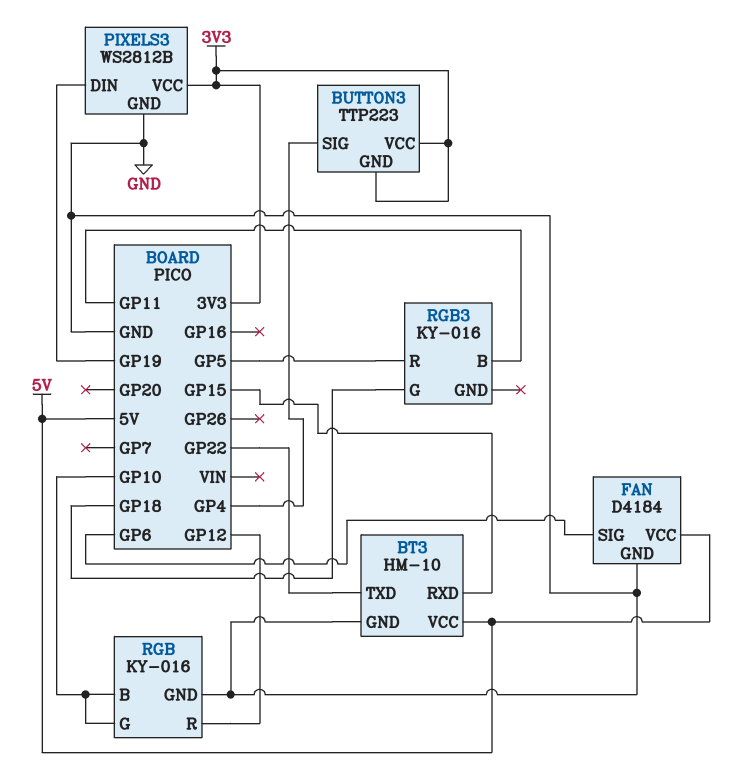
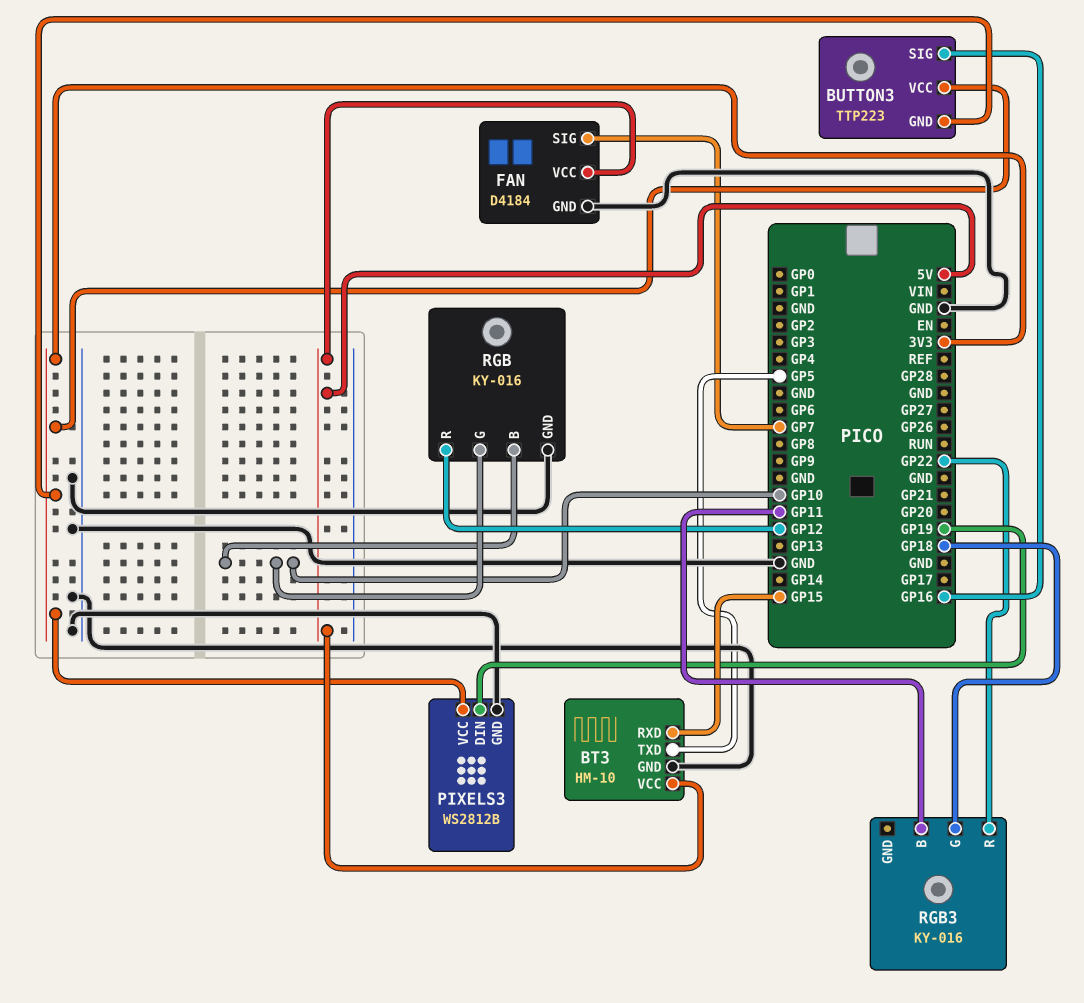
BT3 pin TXD: GP22 -> GP5
BUTTON3 pin SIG: GP4 -> GP16
FAN pin SIG: GP6 -> GP7
RGB3 pin R: GP5 -> GP22

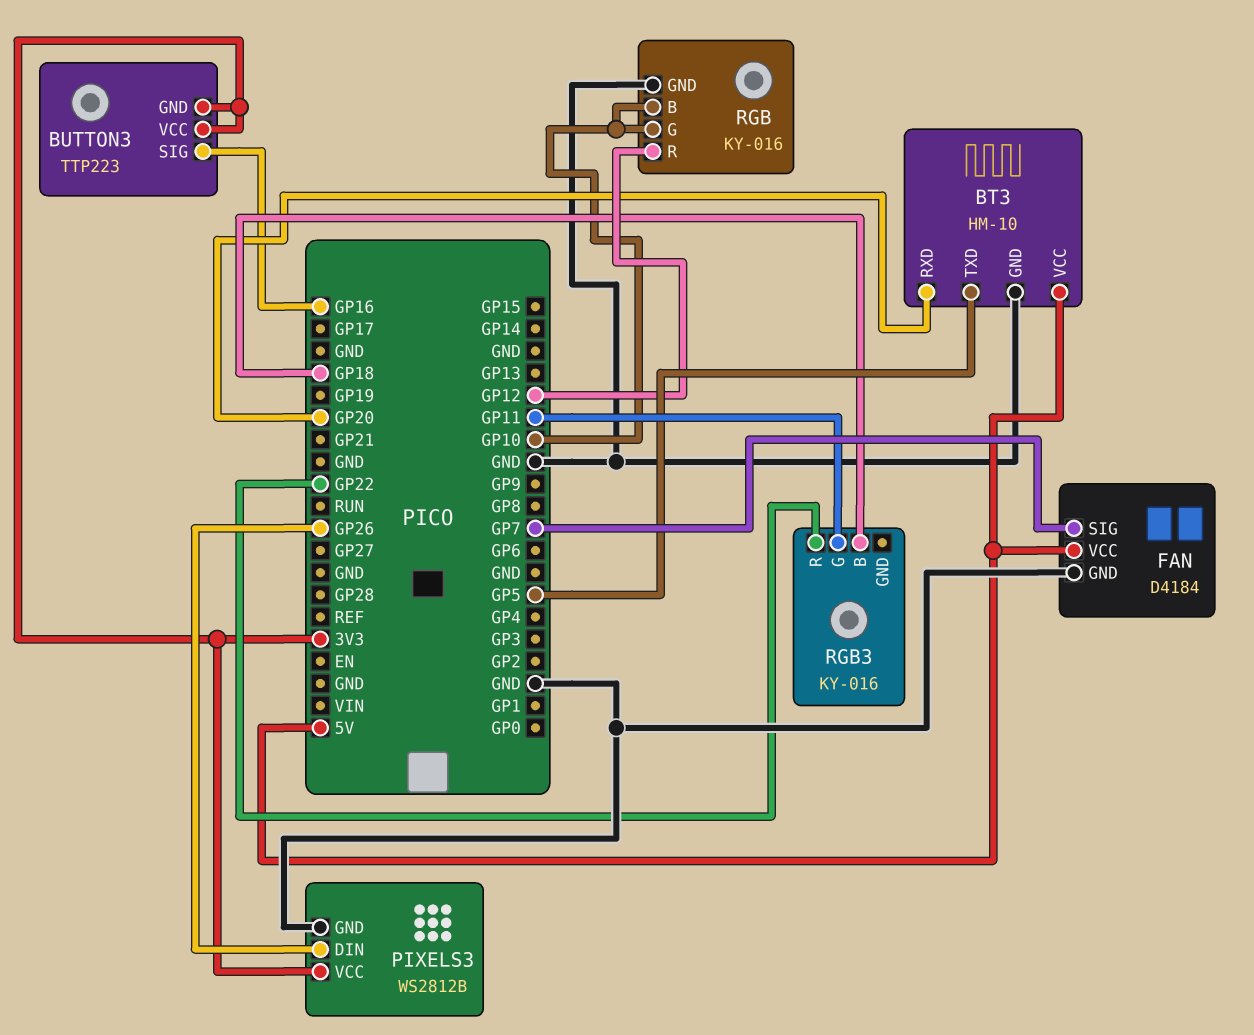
BT3 pin RXD: GP15 -> GP20
PIXELS3 pin DIN: GP19 -> GP26
RGB3 pin B: GP11 -> GP18
RGB3 pin G: GP18 -> GP11

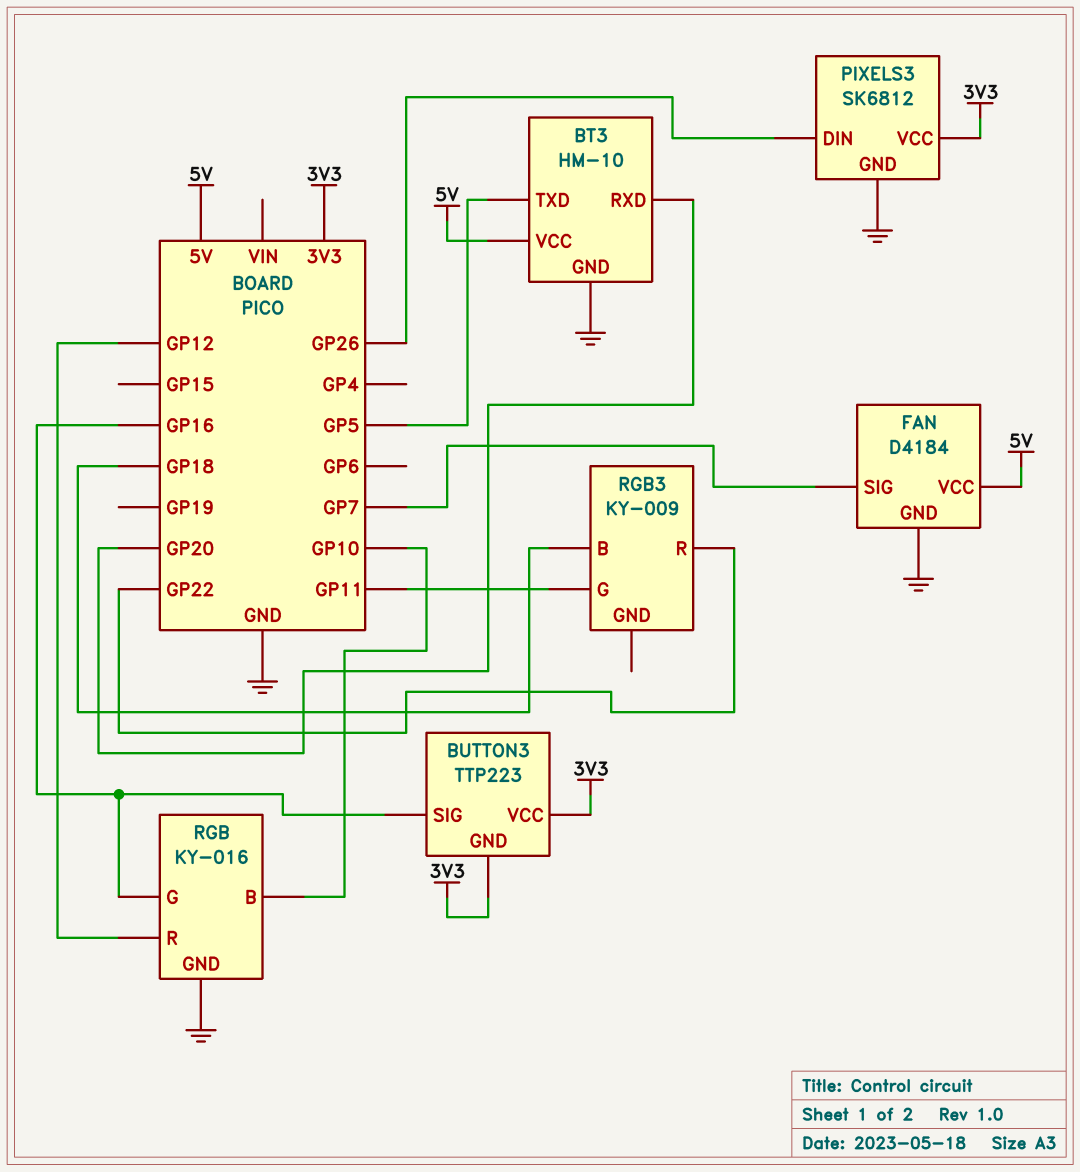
PIXELS3: WS2812B -> SK6812
RGB pin G: GP10 -> GP16
RGB3: KY-016 -> KY-009

